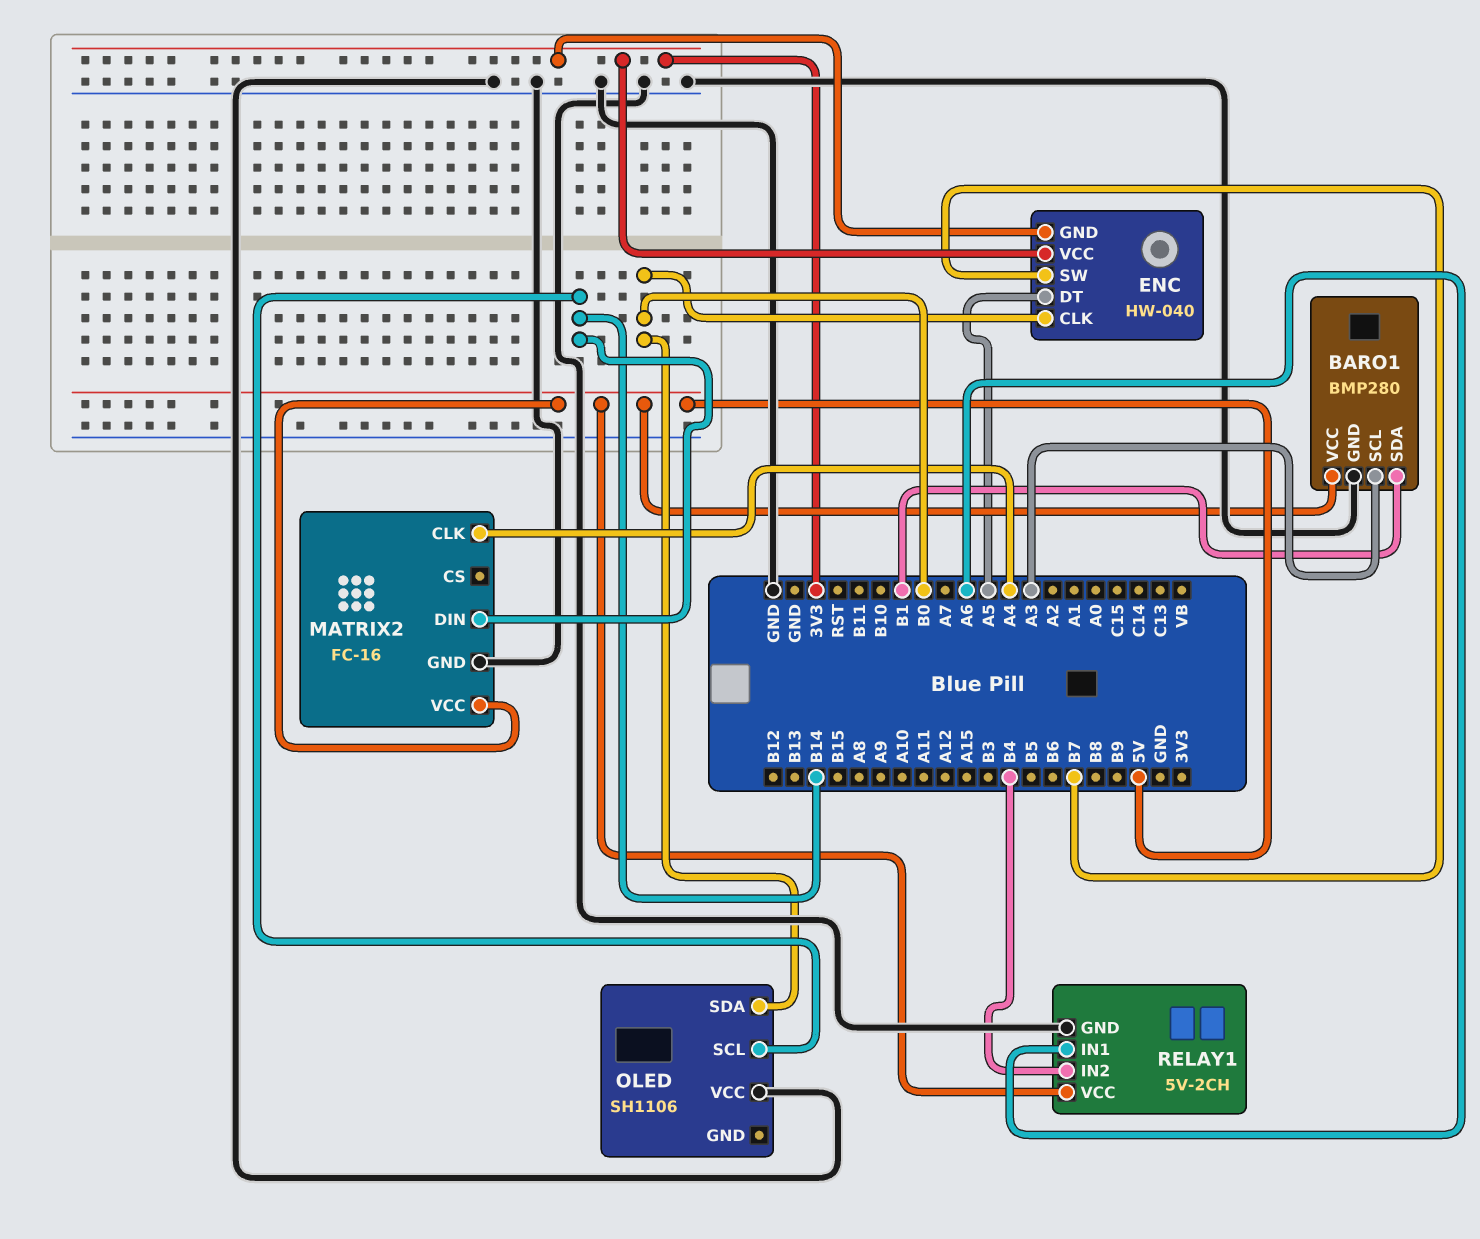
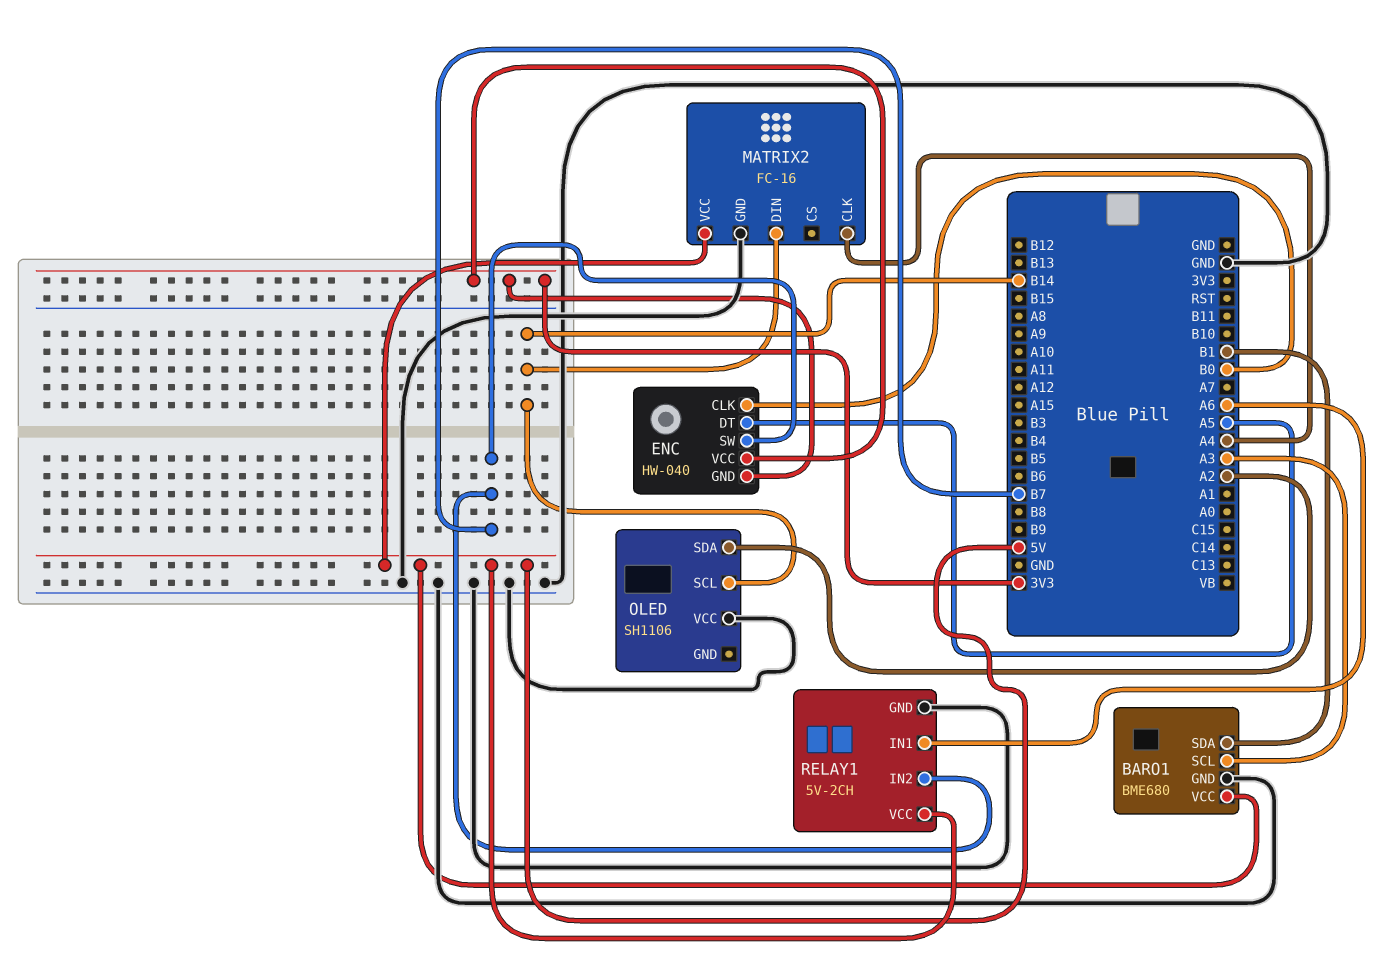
BARO1: BMP280 -> BME680
OLED pin SDA: B0 -> A2
RELAY1 pin IN2: B4 -> B7

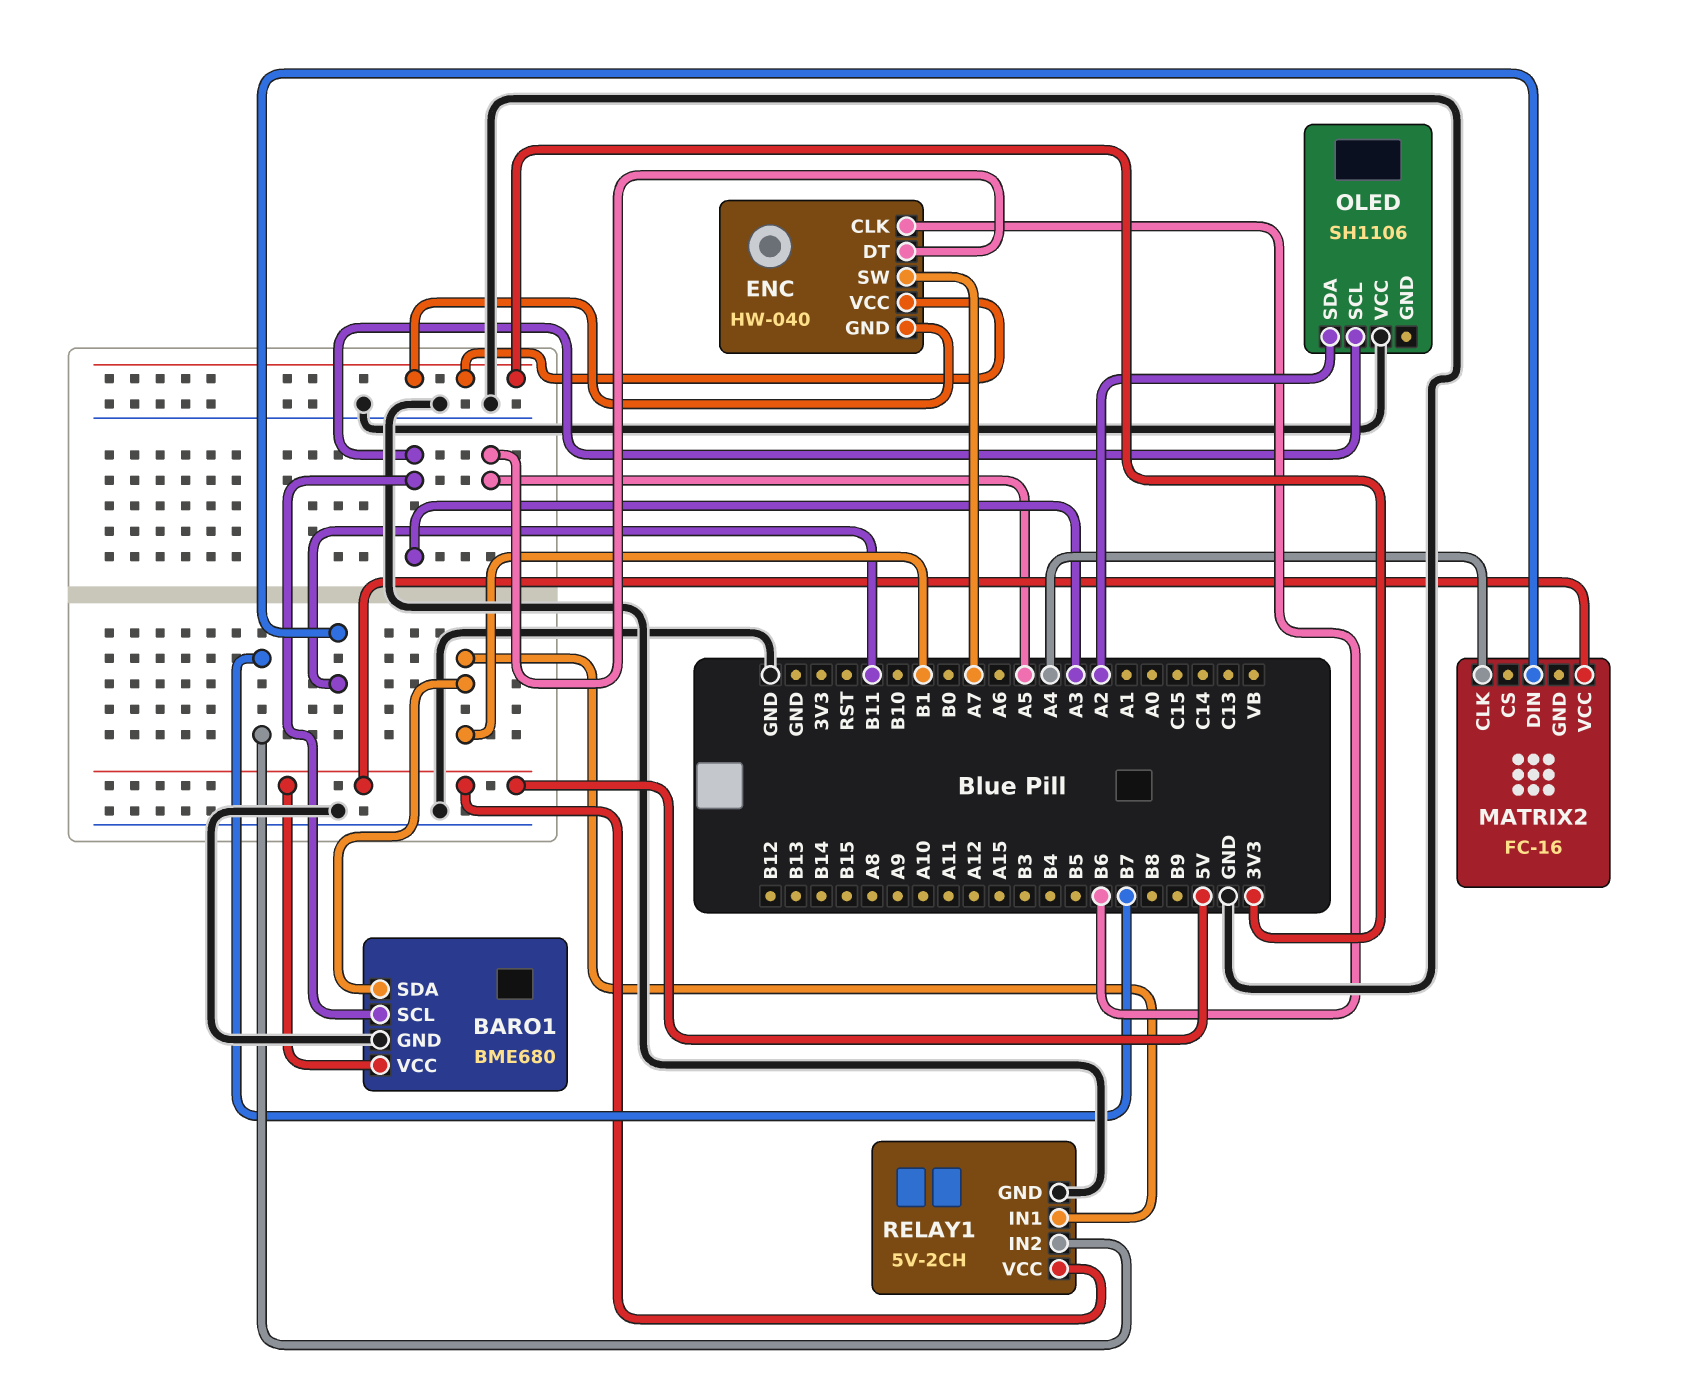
ENC pin CLK: B0 -> B6
ENC pin SW: B7 -> A7
MATRIX2 pin DIN: B14 -> B11
MATRIX2 pin GND: GND -> none
OLED pin SCL: B14 -> A3
RELAY1 pin IN1: A6 -> B1

